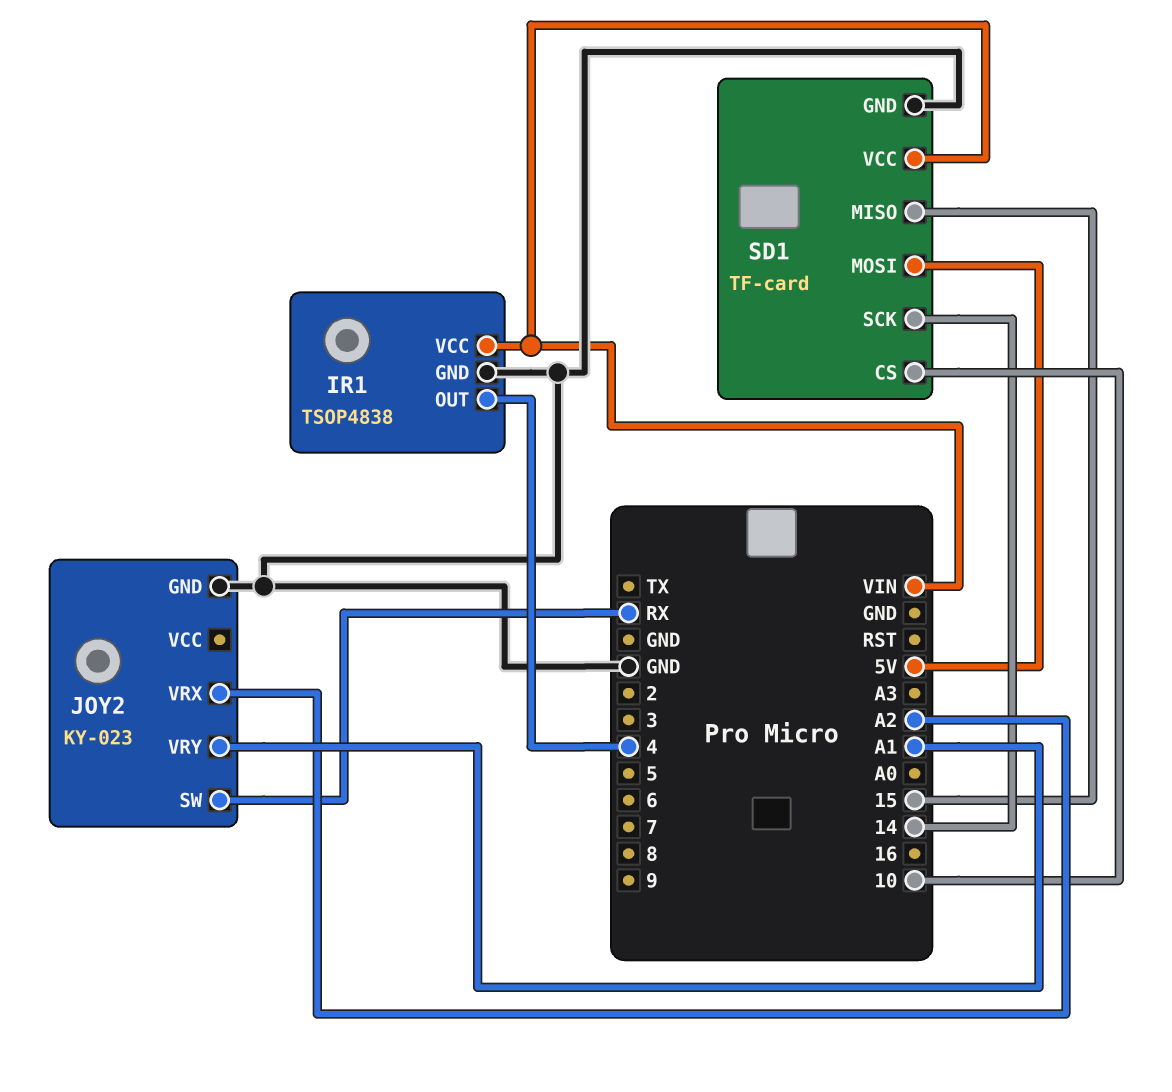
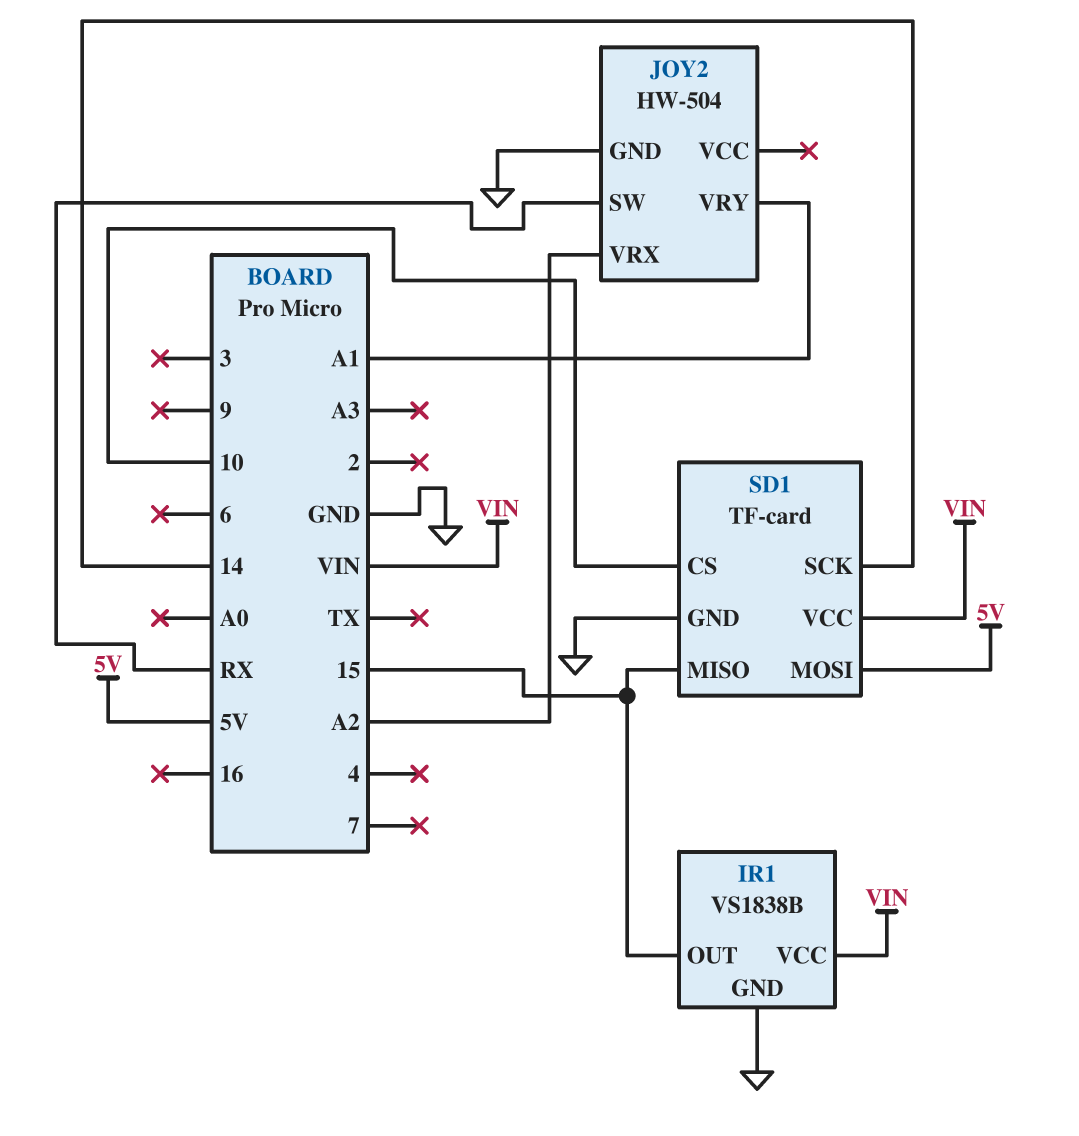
IR1: TSOP4838 -> VS1838B
IR1 pin OUT: 4 -> 15
JOY2: KY-023 -> HW-504

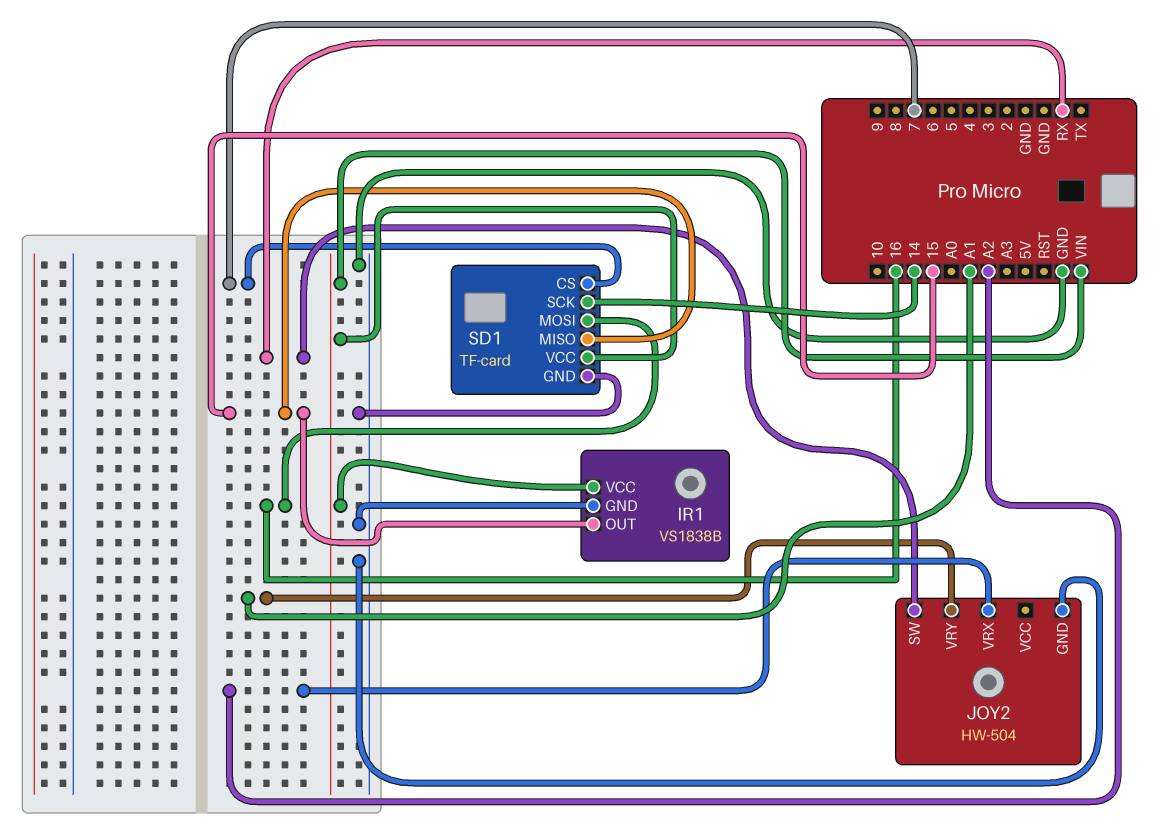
SD1 pin CS: 10 -> 7
SD1 pin MOSI: 5V -> 16

